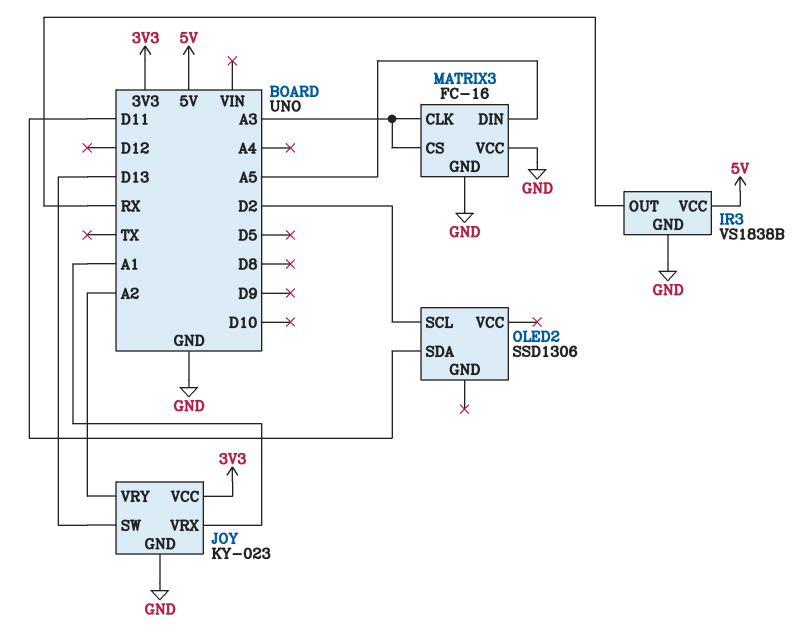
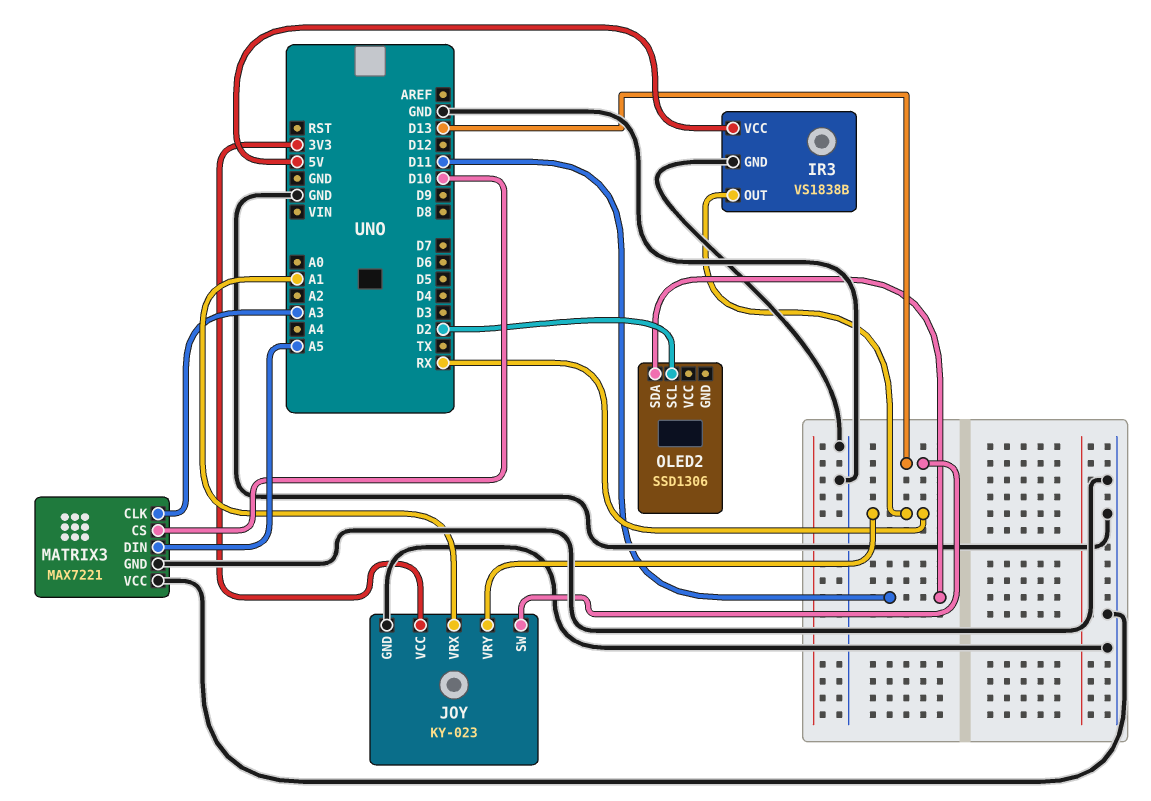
JOY pin VRY: A2 -> RX
MATRIX3: FC-16 -> MAX7221
MATRIX3 pin CS: A3 -> D10

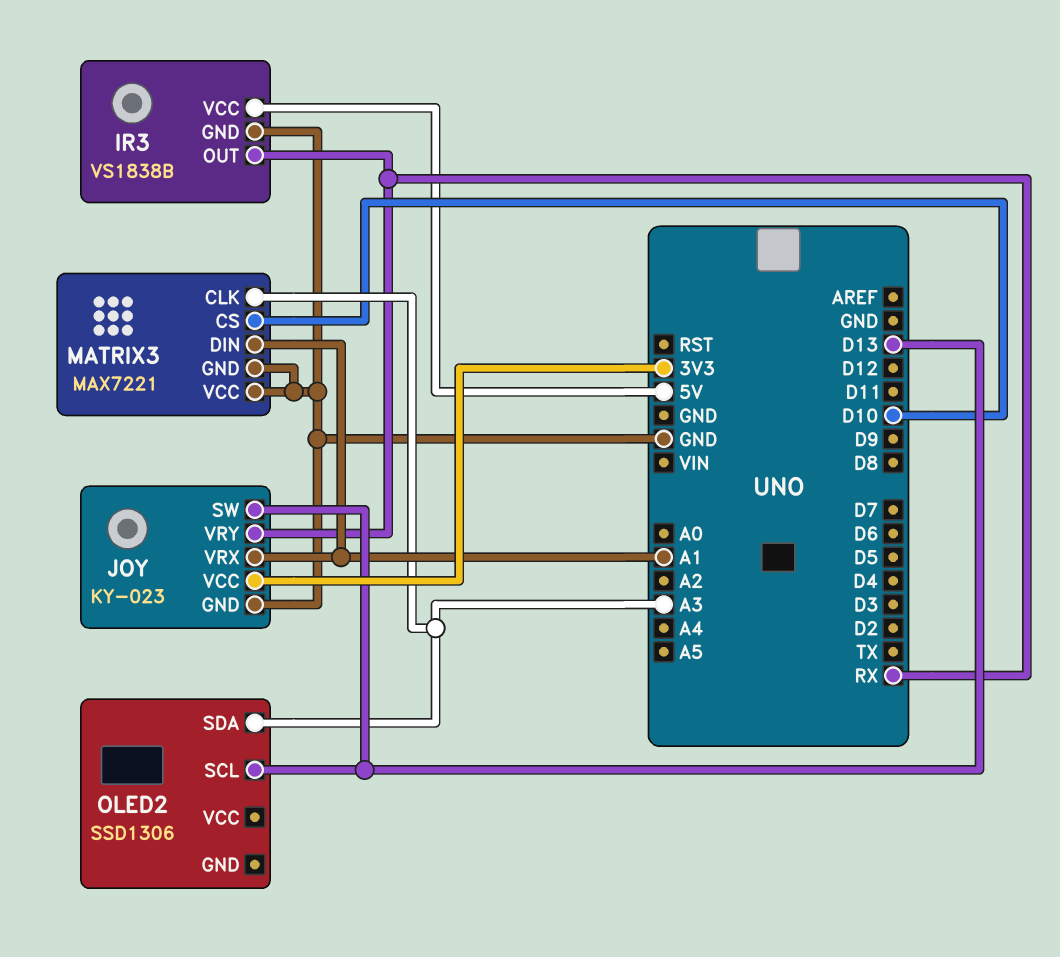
MATRIX3 pin DIN: A5 -> A1
OLED2 pin SCL: D2 -> D13
OLED2 pin SDA: D11 -> A3

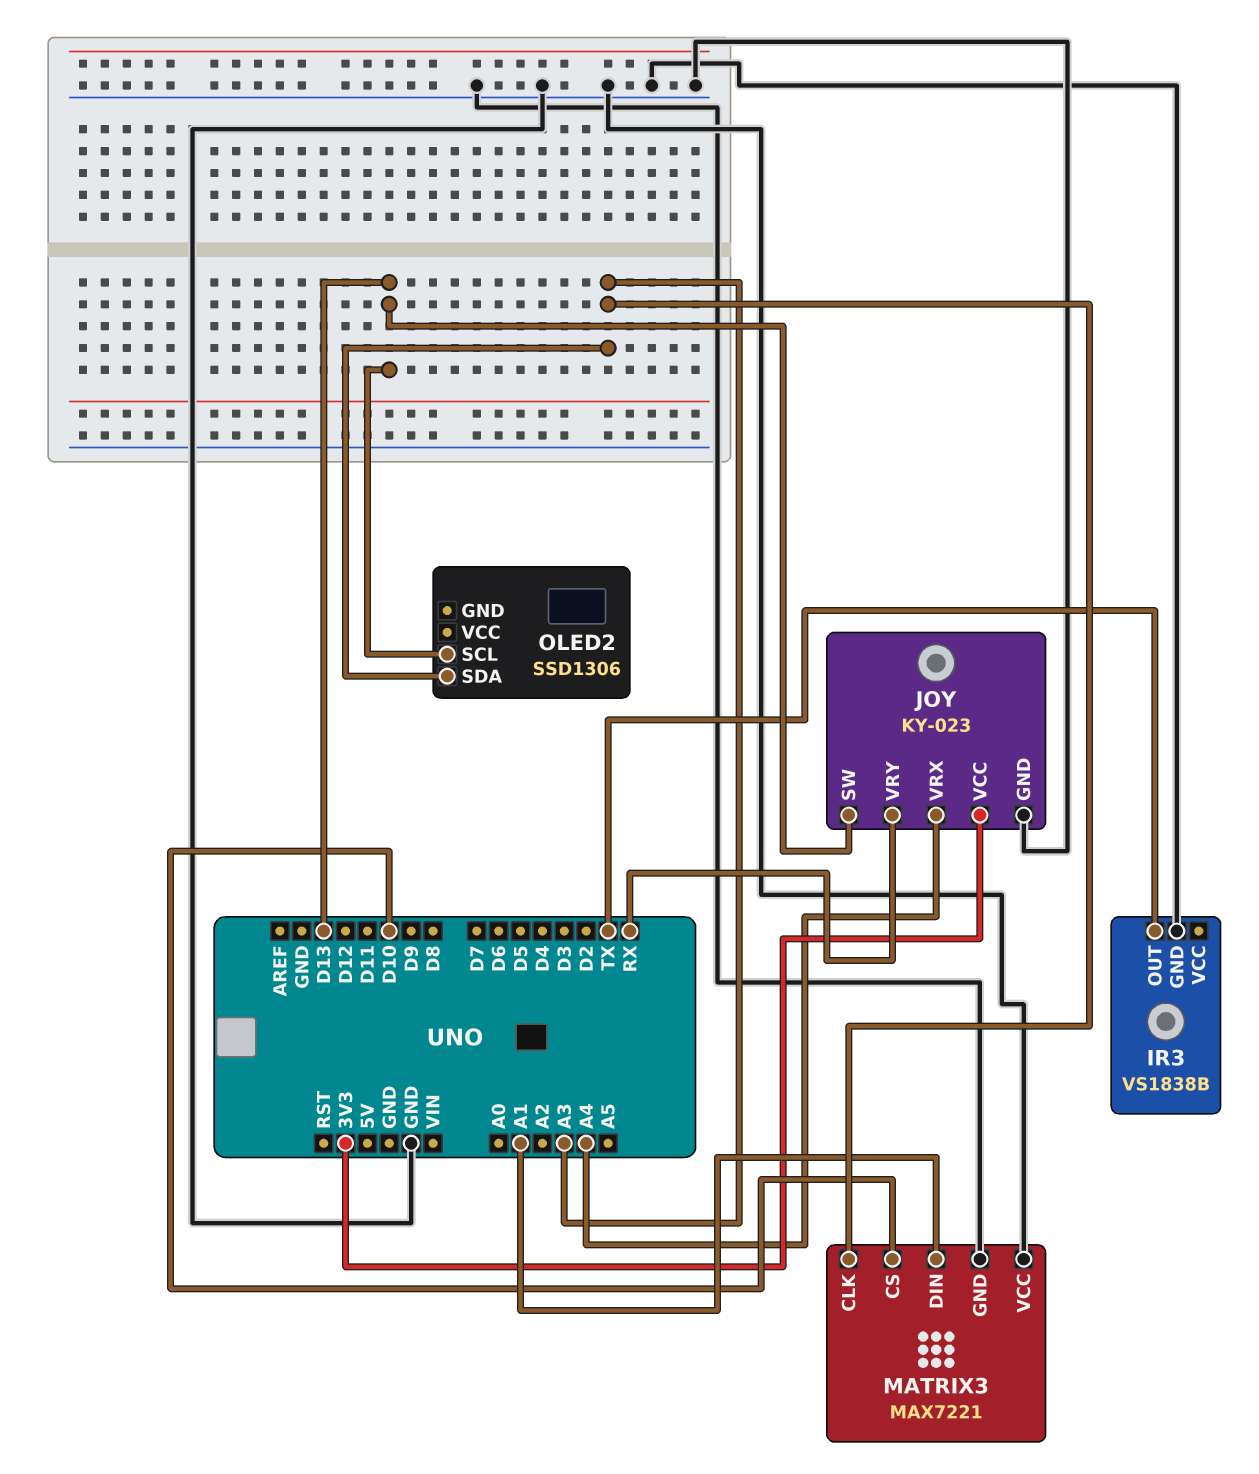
IR3 pin OUT: RX -> TX
IR3 pin VCC: 5V -> none
JOY pin VRX: A1 -> A4

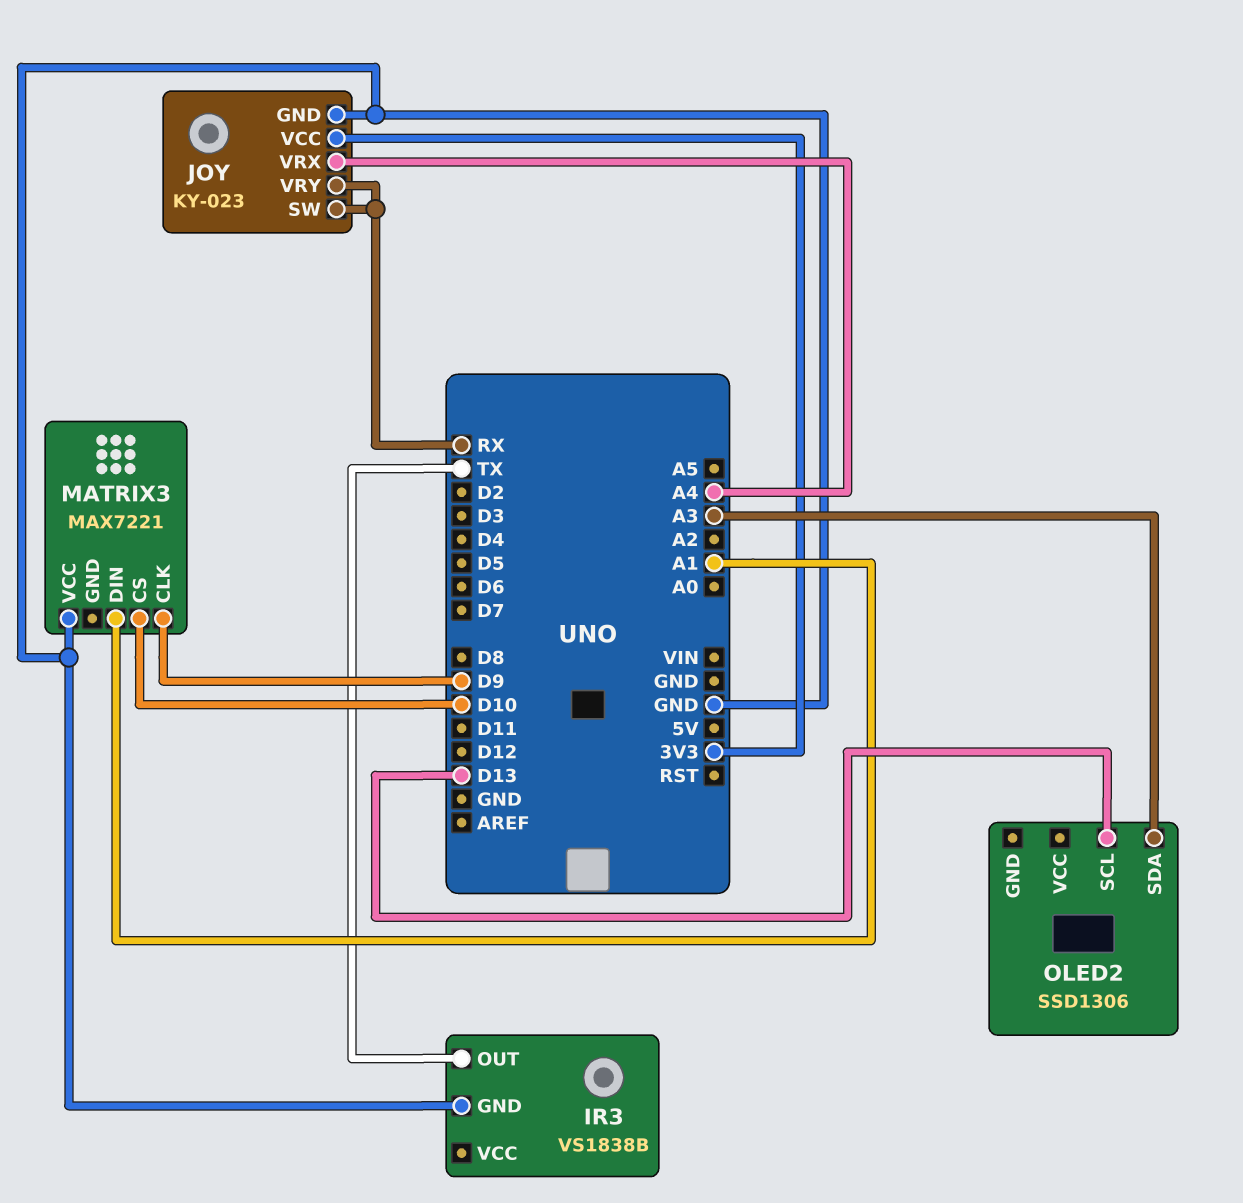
JOY pin SW: D13 -> RX
MATRIX3 pin CLK: A3 -> D9
MATRIX3 pin GND: GND -> none

